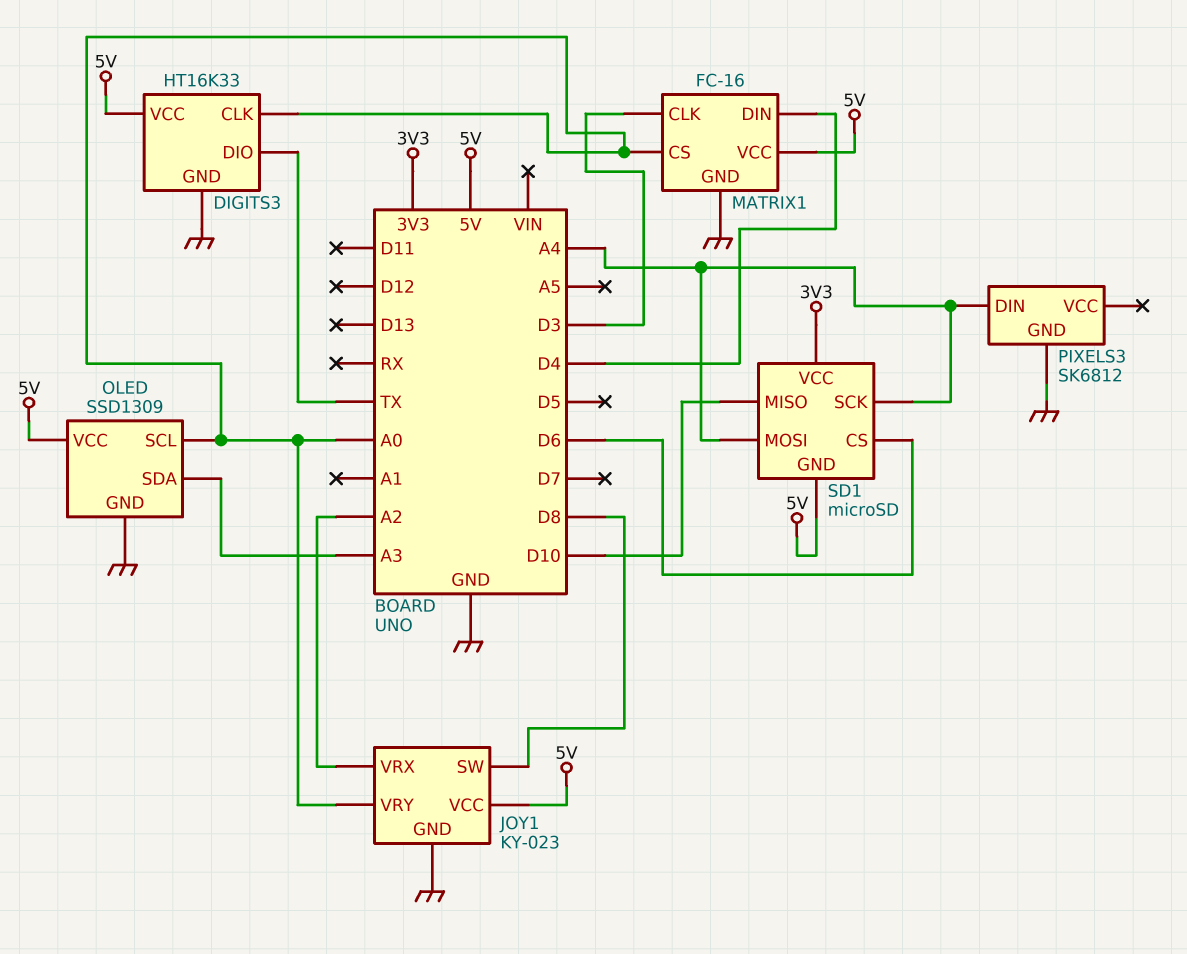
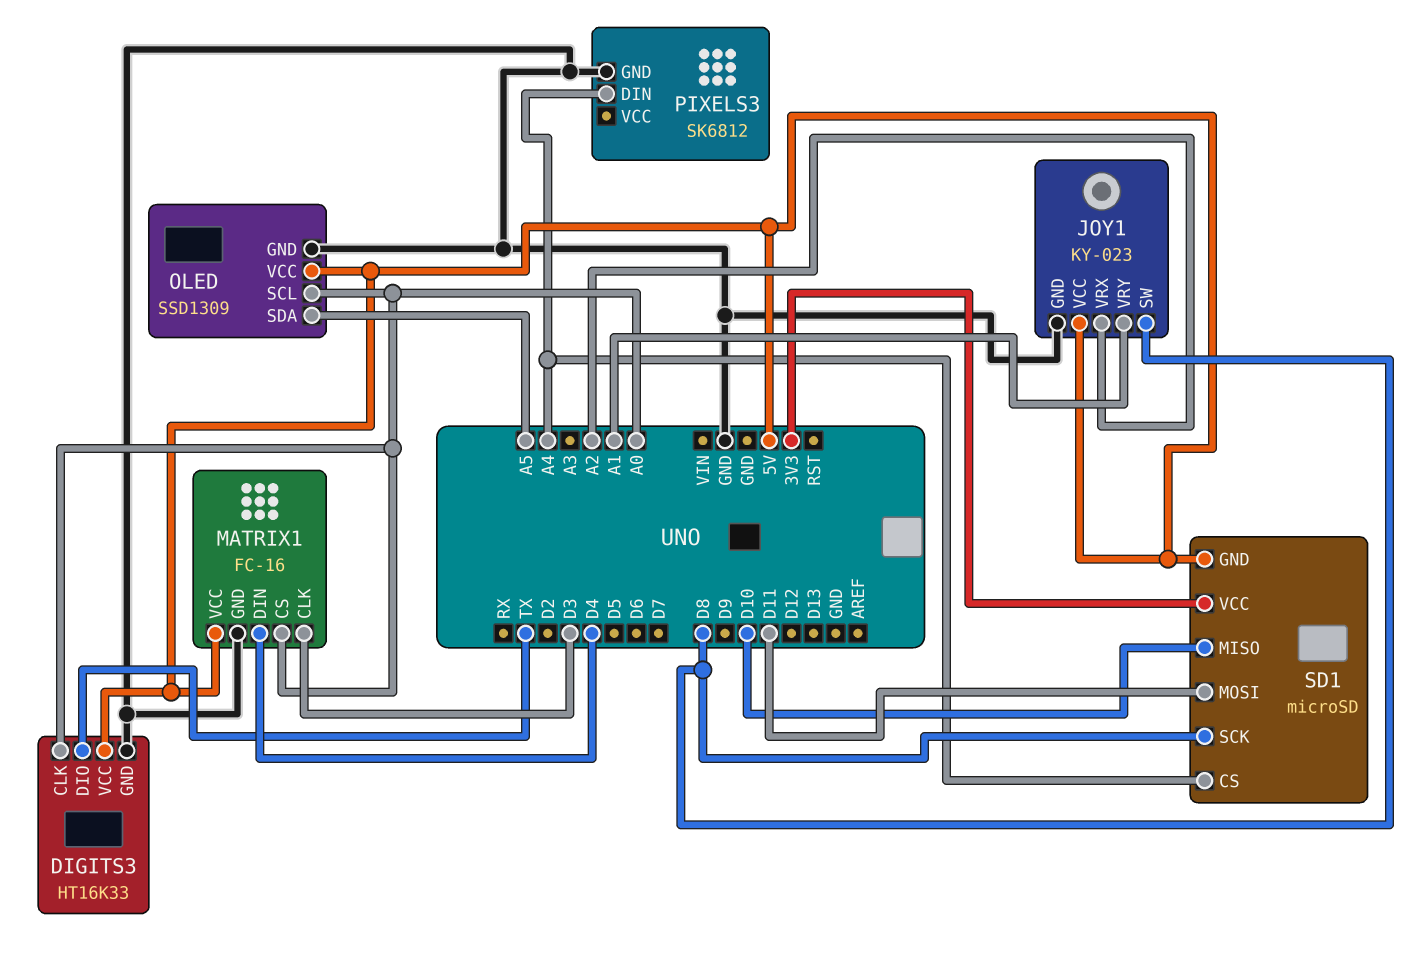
JOY1 pin VRY: A0 -> A1
OLED pin SDA: A3 -> A5
SD1 pin CS: D6 -> A4
SD1 pin MOSI: A4 -> D11
SD1 pin SCK: A4 -> D8

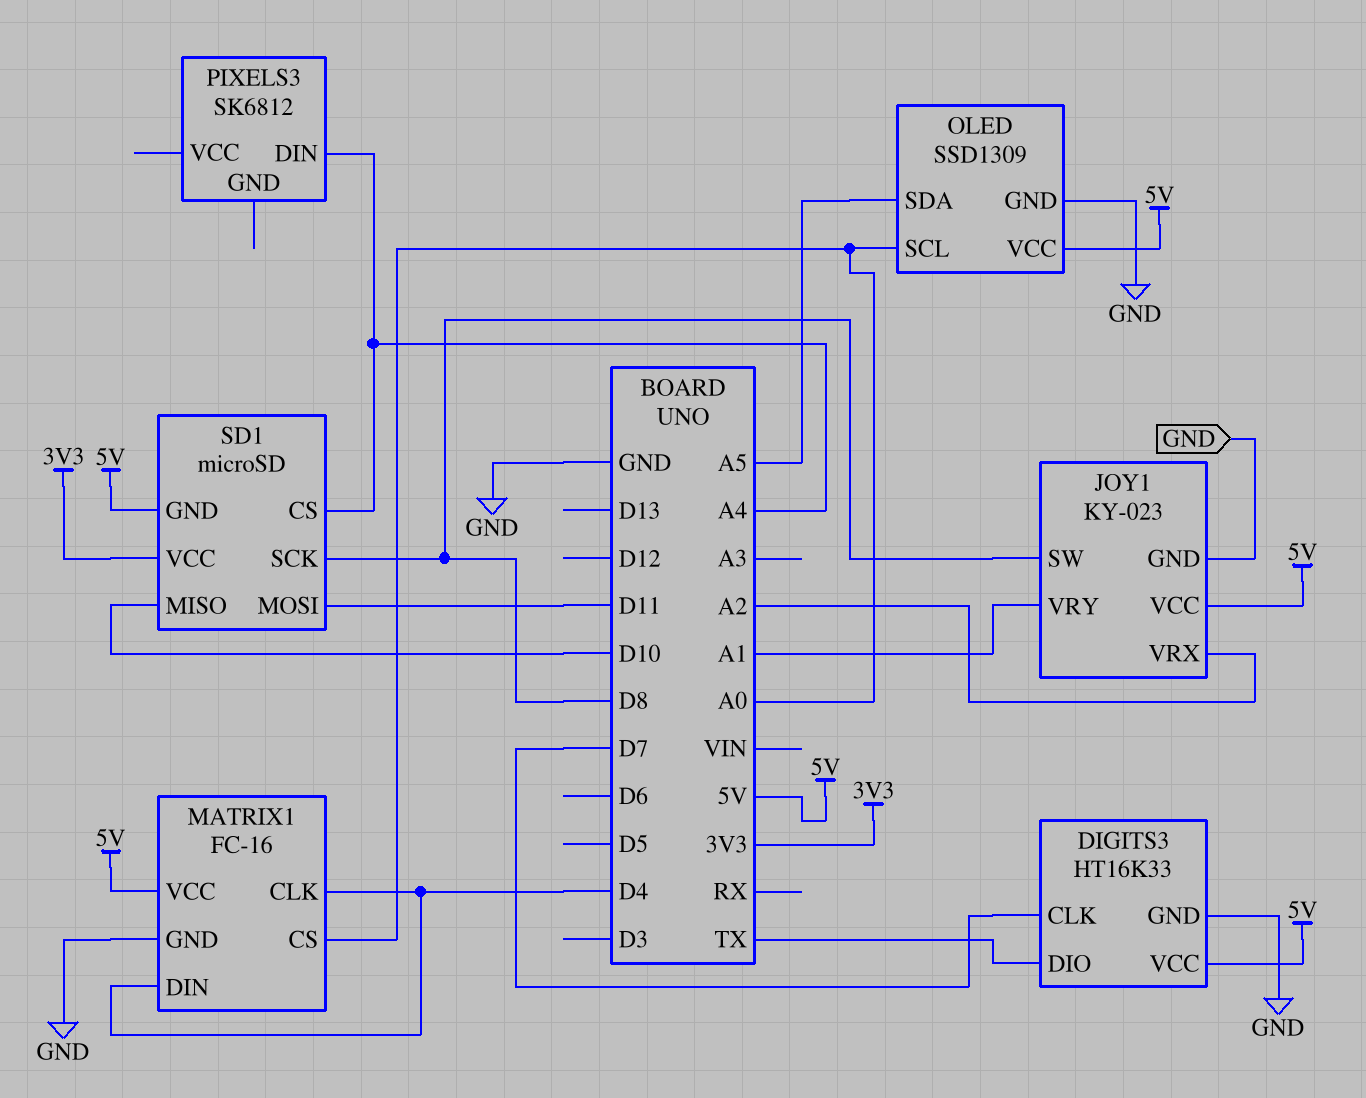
DIGITS3 pin CLK: A0 -> D7
MATRIX1 pin CLK: D3 -> D4
PIXELS3 pin GND: GND -> none

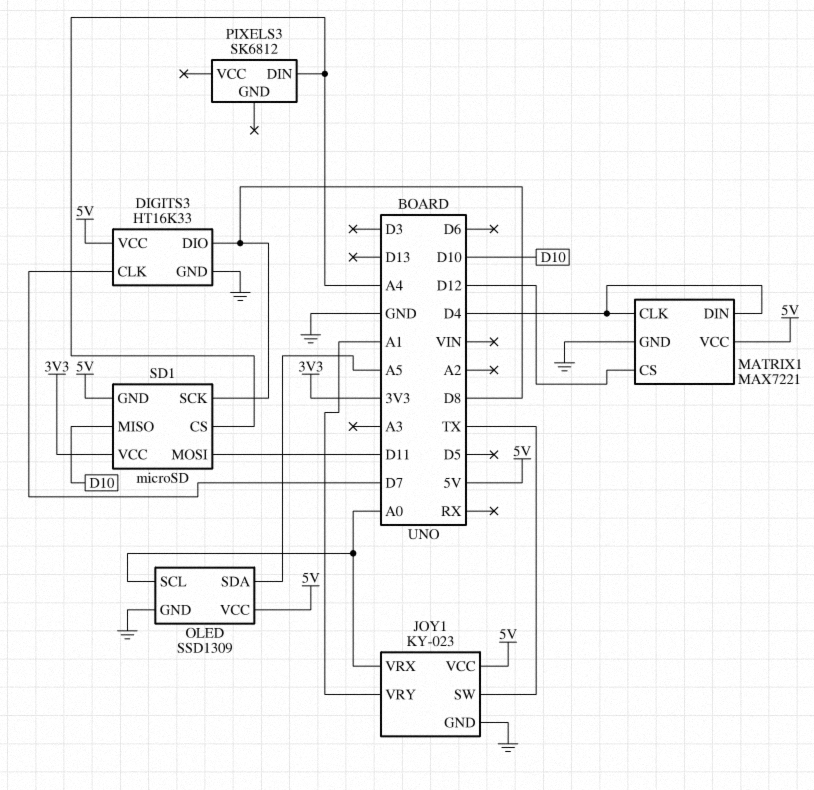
DIGITS3 pin DIO: TX -> D8
JOY1 pin SW: D8 -> TX
JOY1 pin VRX: A2 -> A0
MATRIX1: FC-16 -> MAX7221
MATRIX1 pin CS: A0 -> D12

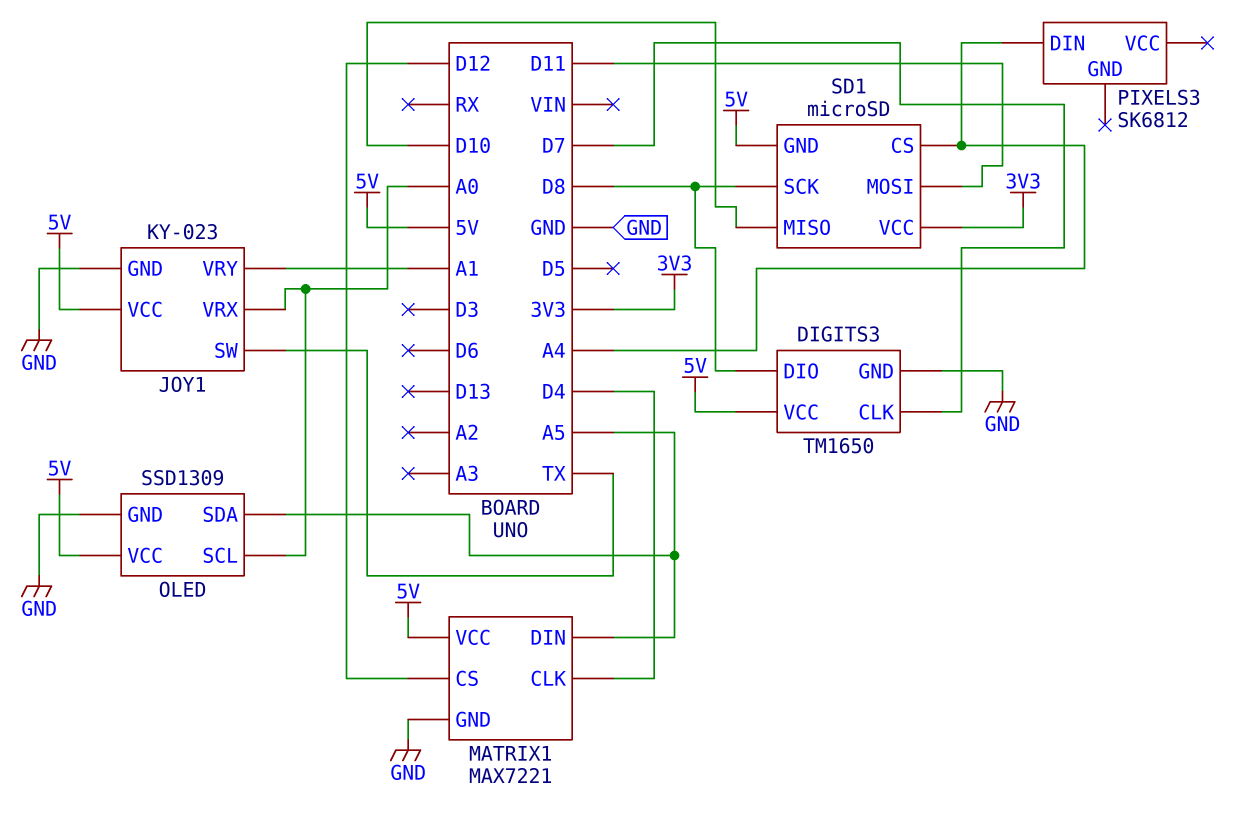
DIGITS3: HT16K33 -> TM1650
MATRIX1 pin DIN: D4 -> A5

